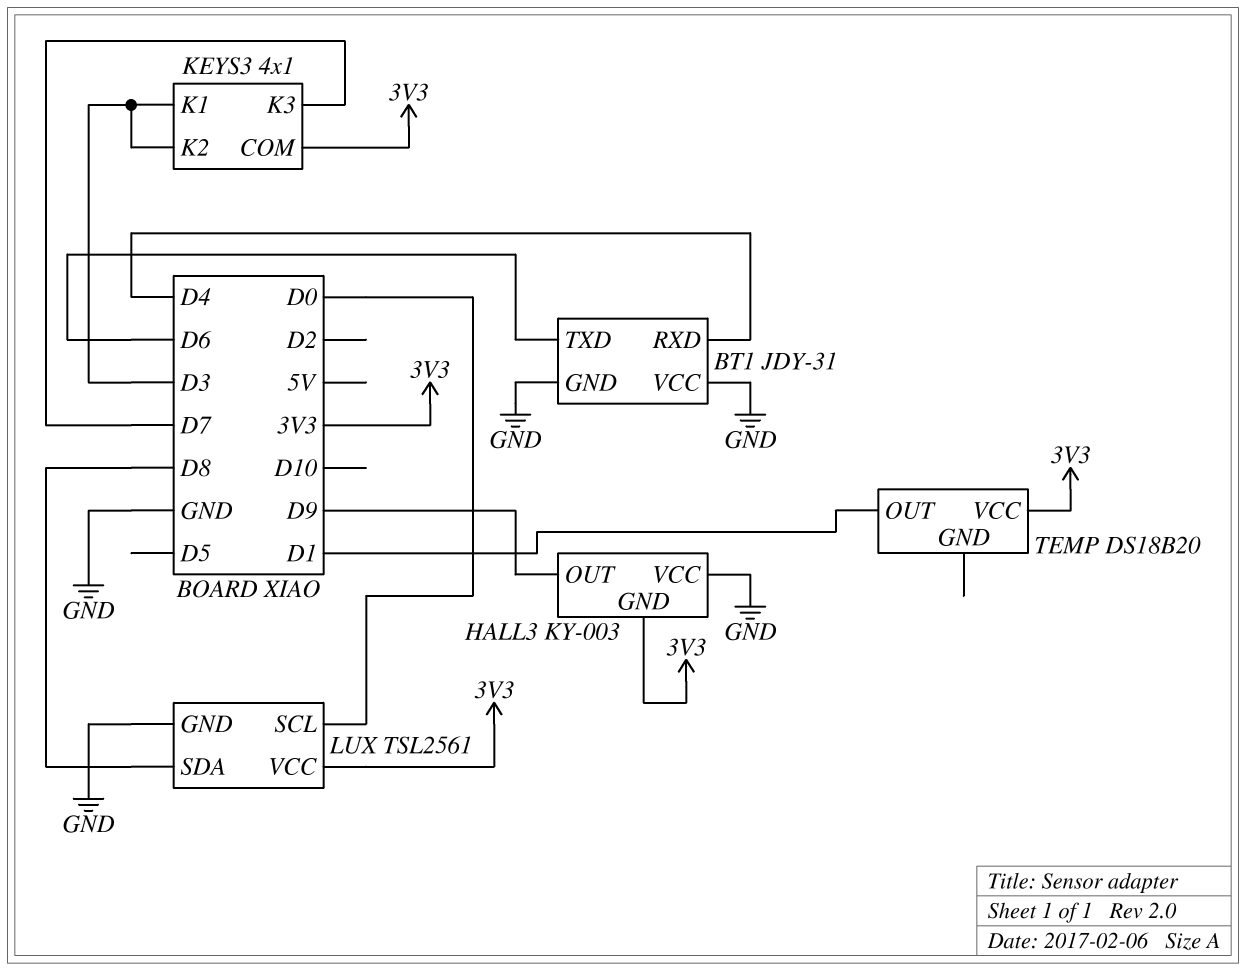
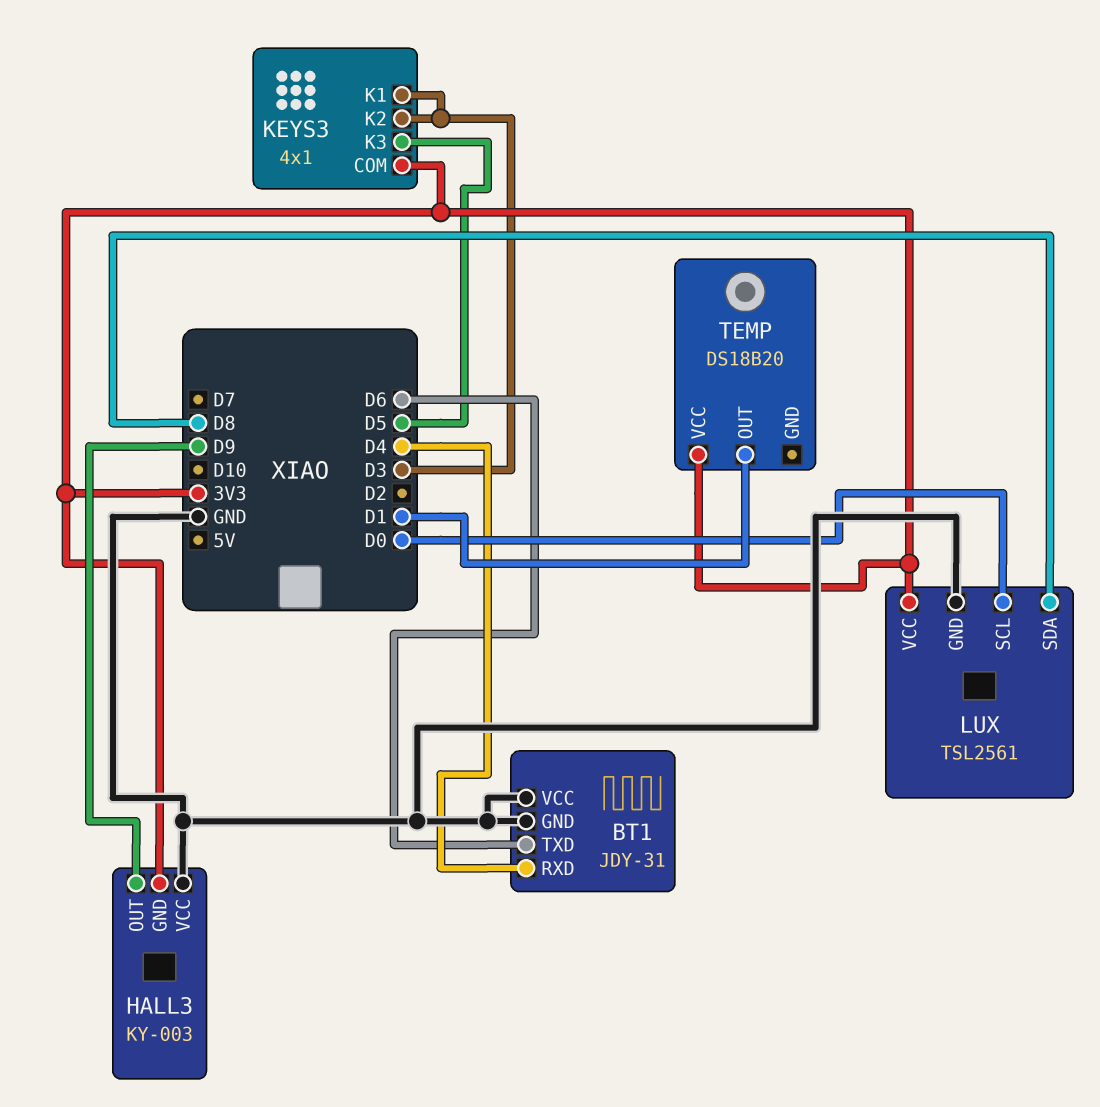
KEYS3 pin K3: D7 -> D5

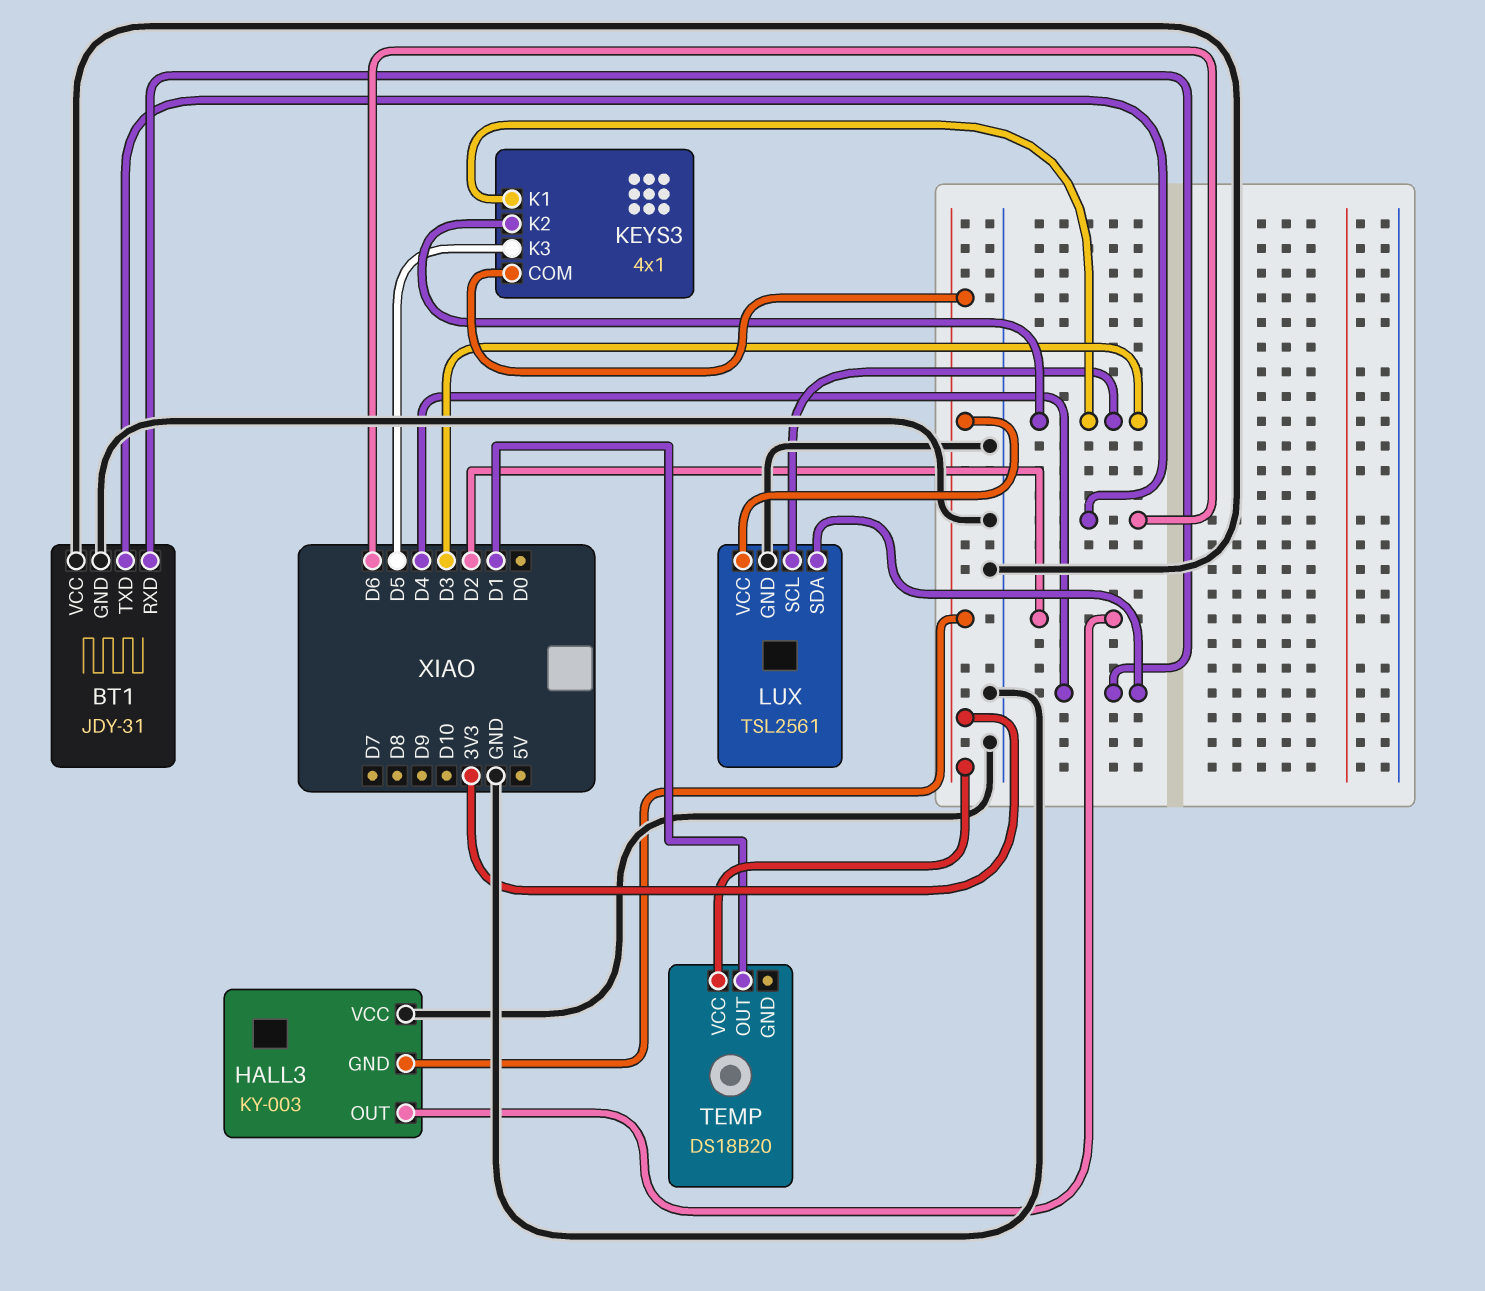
HALL3 pin OUT: D9 -> D2
LUX pin SCL: D0 -> D3
LUX pin SDA: D8 -> D4

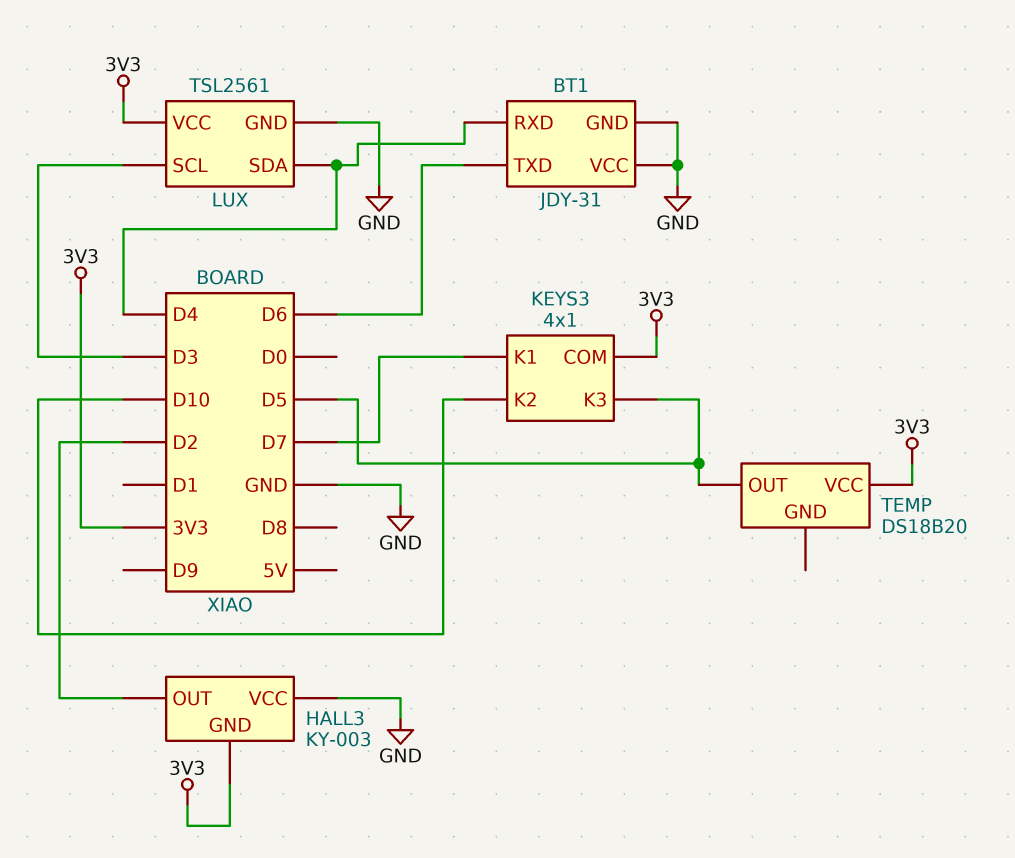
KEYS3 pin K1: D3 -> D7
KEYS3 pin K2: D3 -> D10
TEMP pin OUT: D1 -> D5

